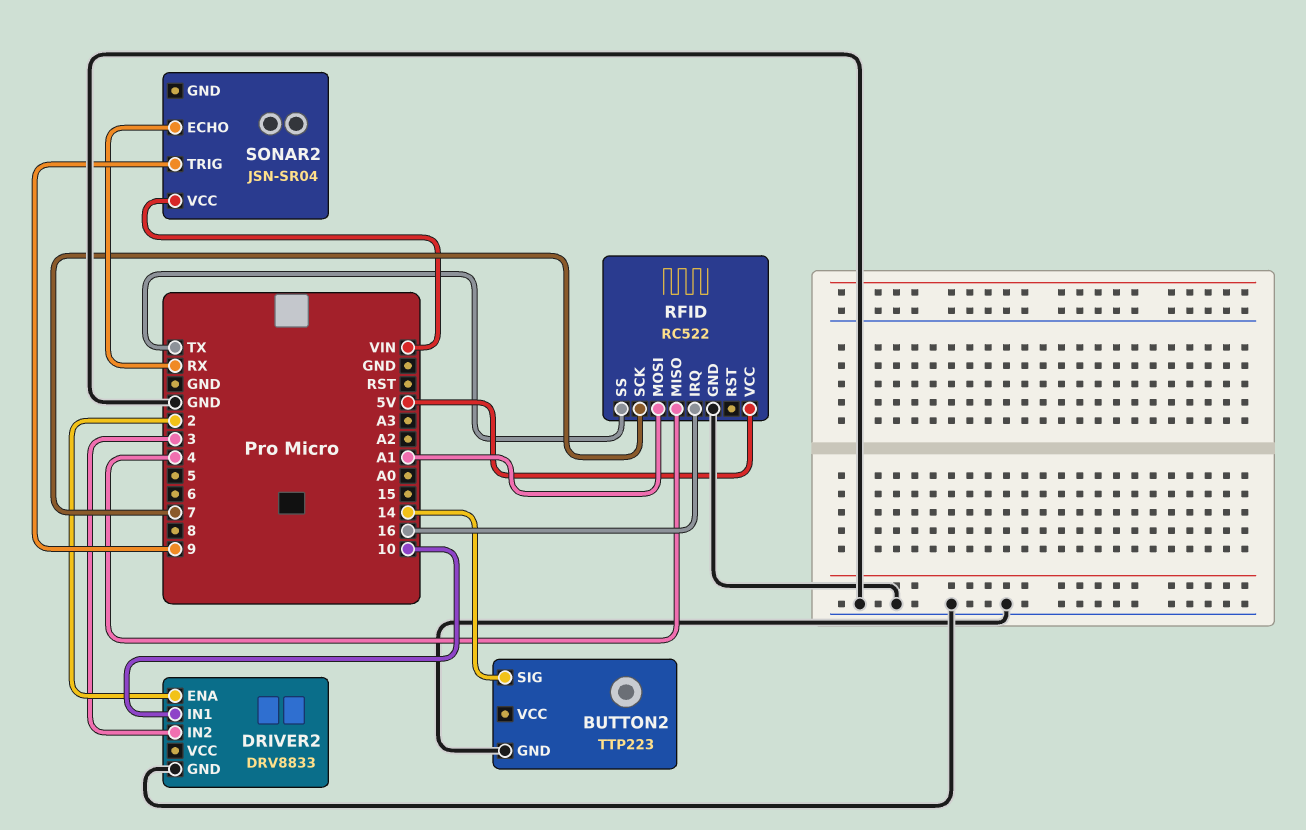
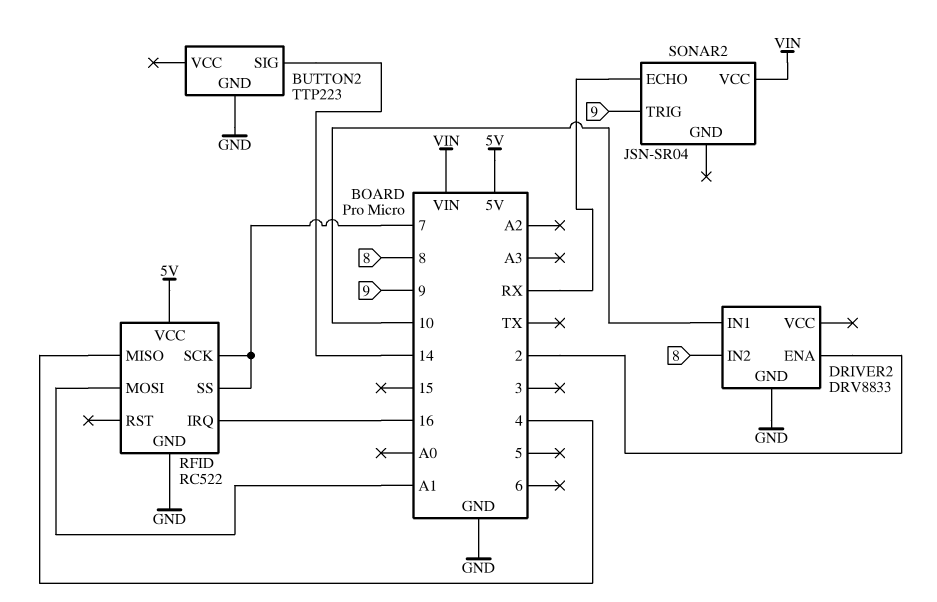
DRIVER2 pin IN2: 3 -> 8
RFID pin SS: TX -> 7

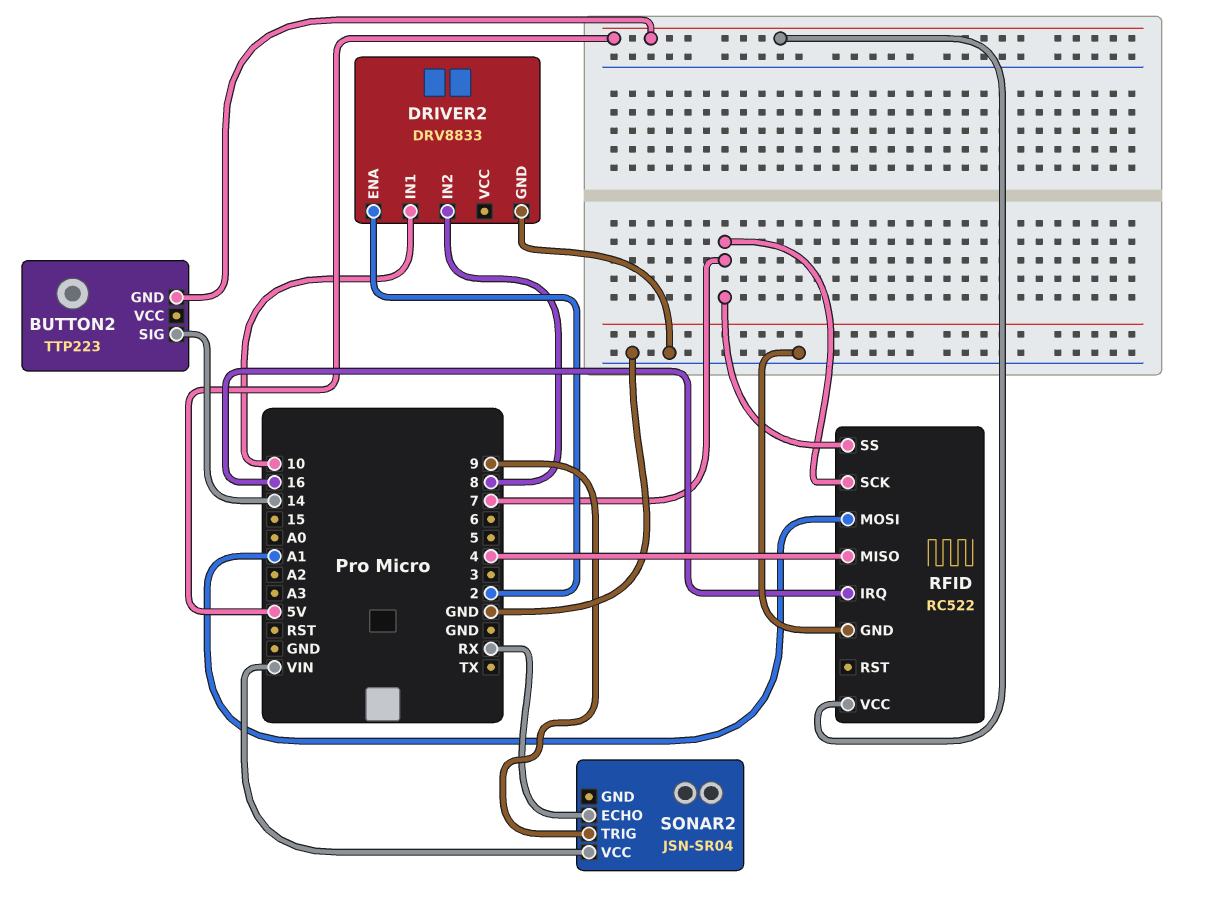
BUTTON2 pin GND: GND -> 5V

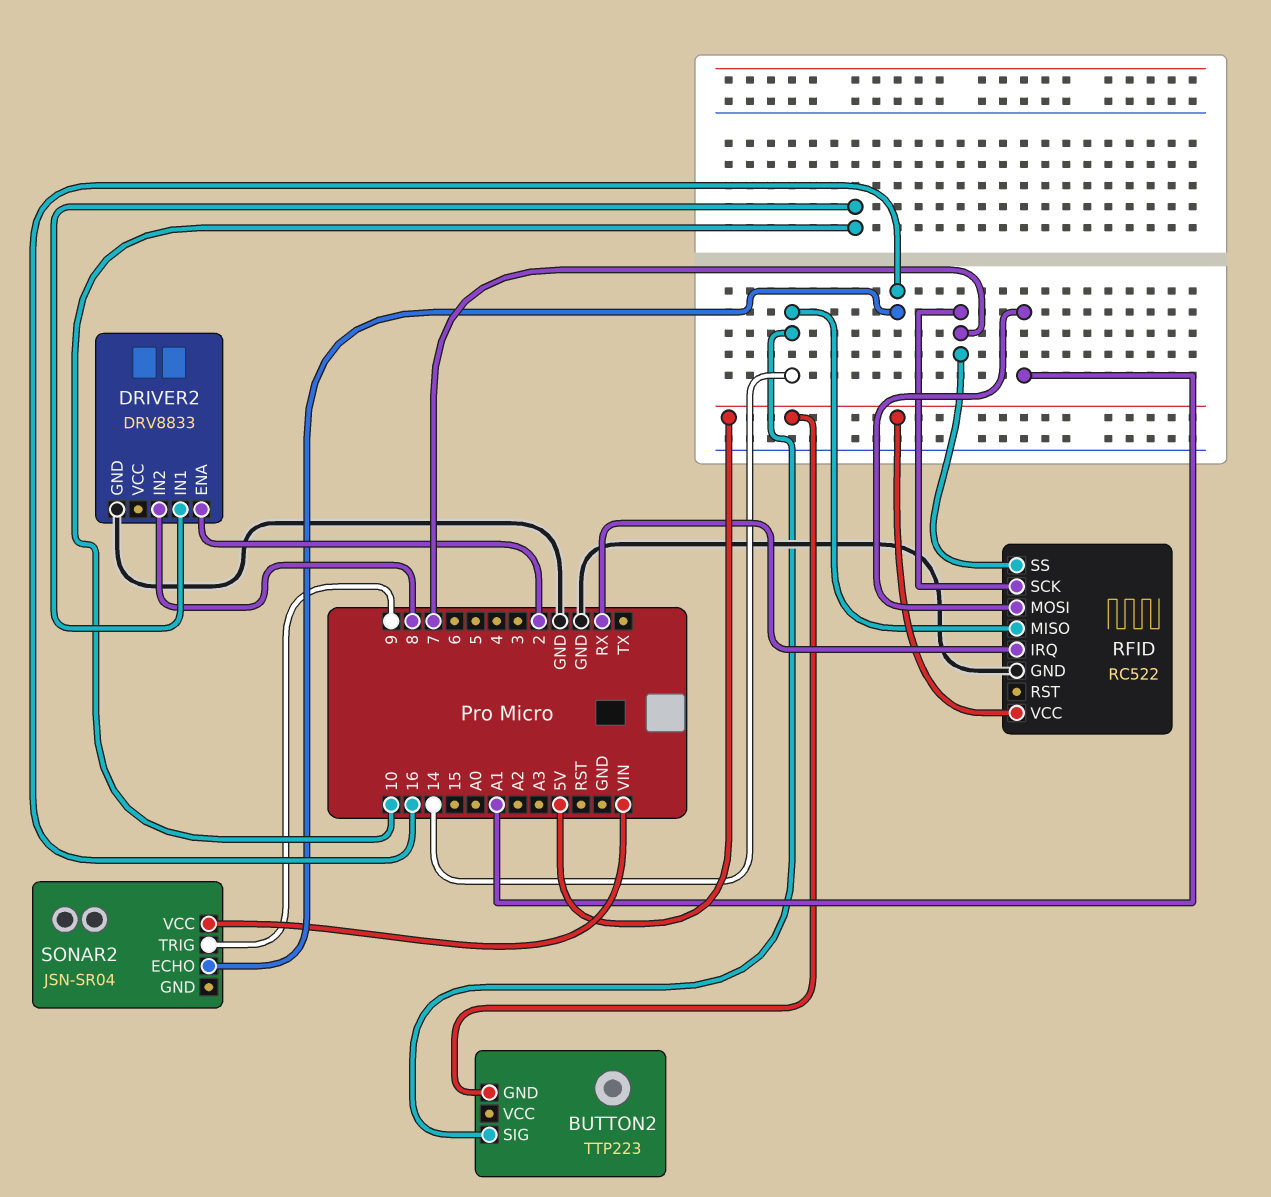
RFID pin IRQ: 16 -> RX
RFID pin MISO: 4 -> 14
SONAR2 pin ECHO: RX -> 16

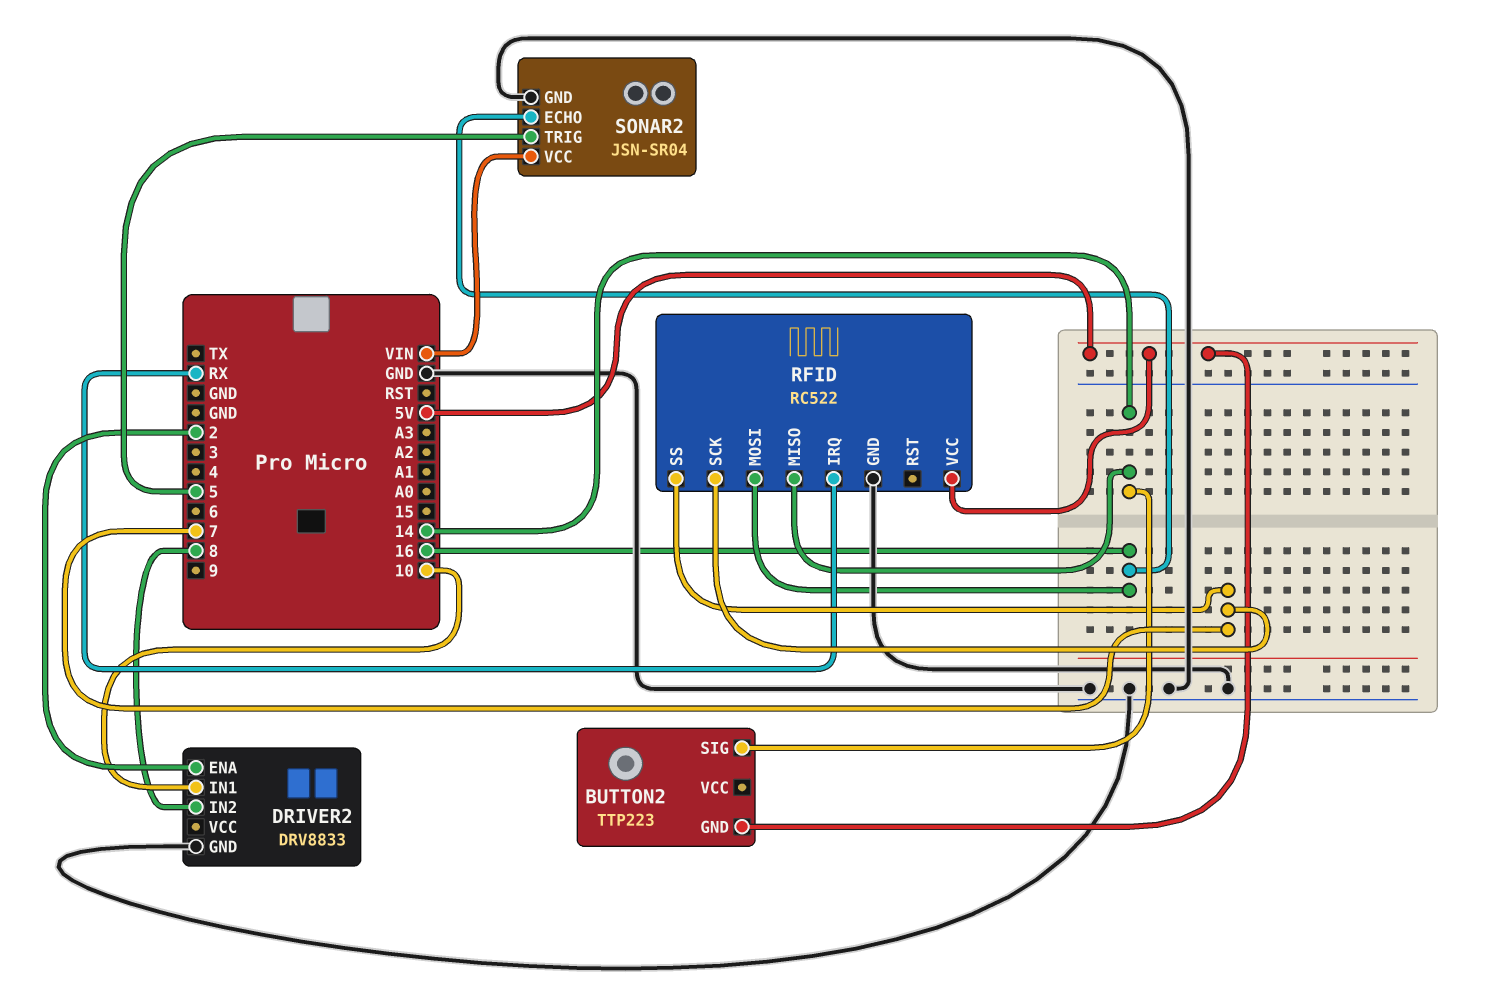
RFID pin MOSI: A1 -> 16
SONAR2 pin GND: none -> GND
SONAR2 pin TRIG: 9 -> 5

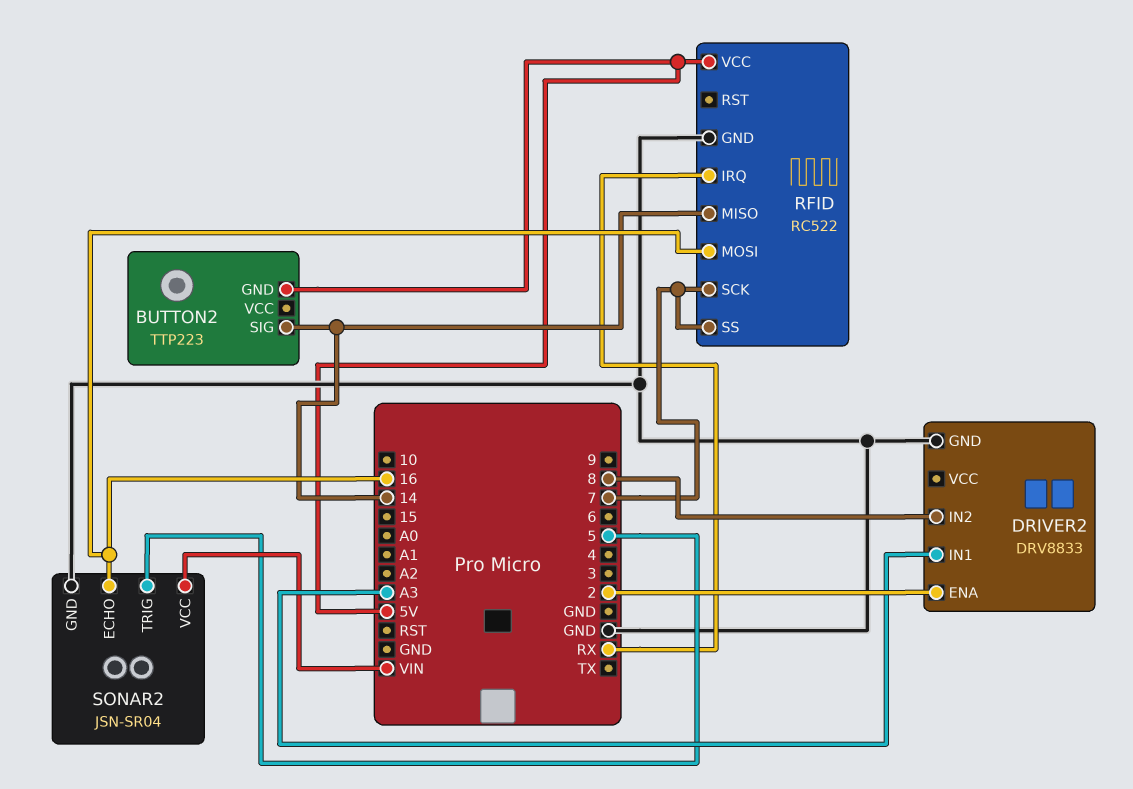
DRIVER2 pin IN1: 10 -> A3

